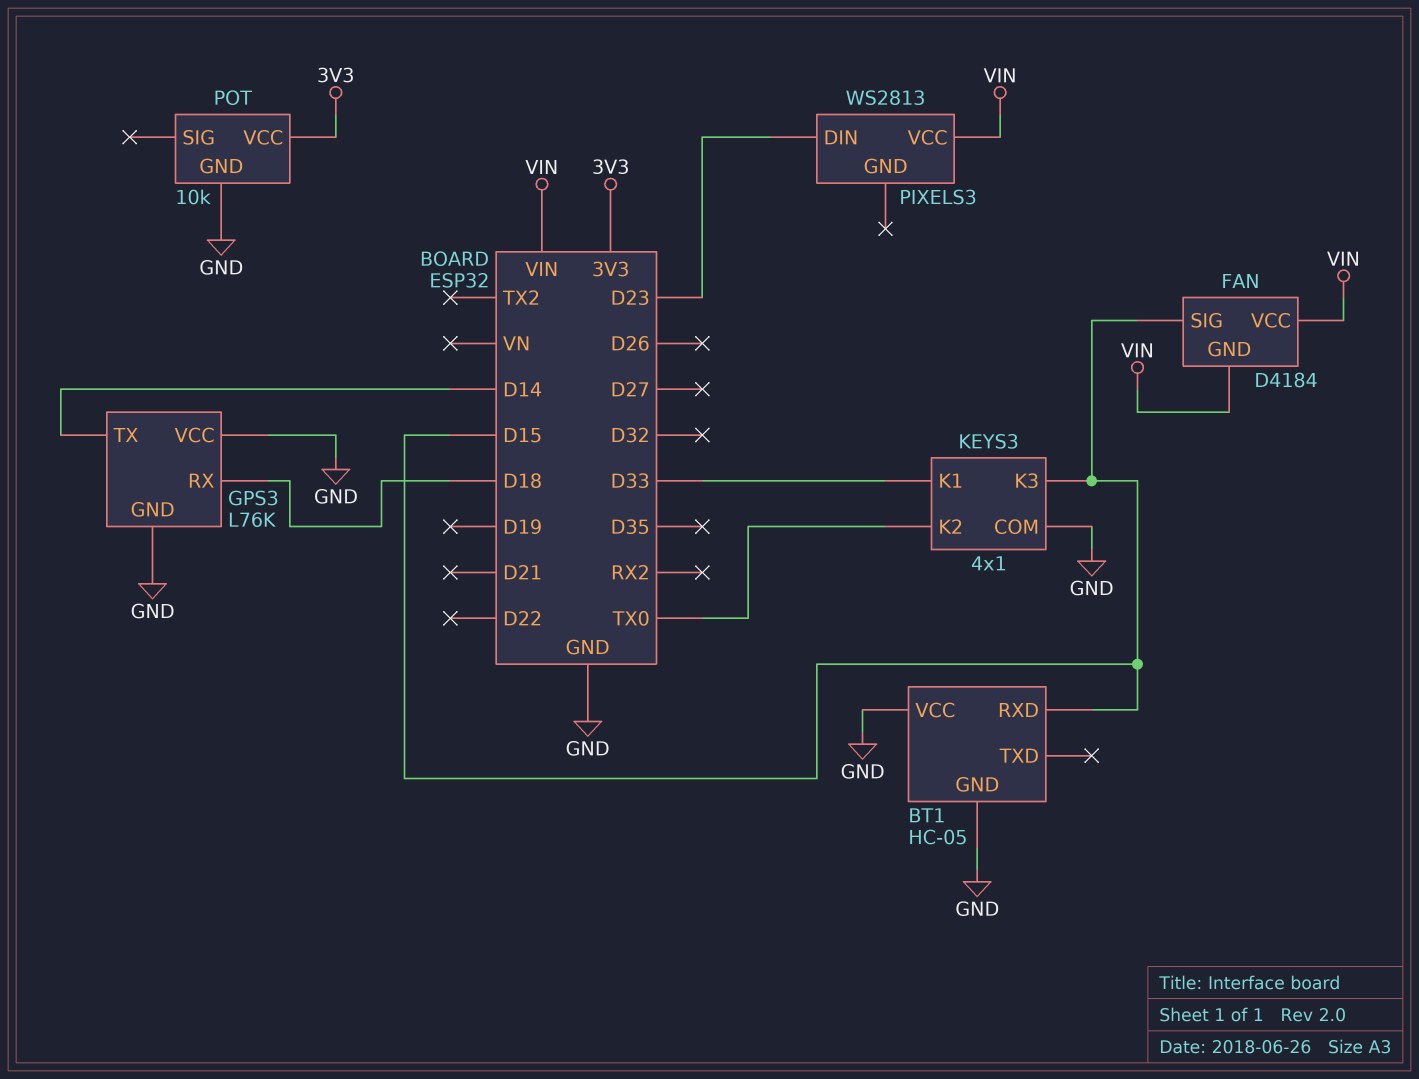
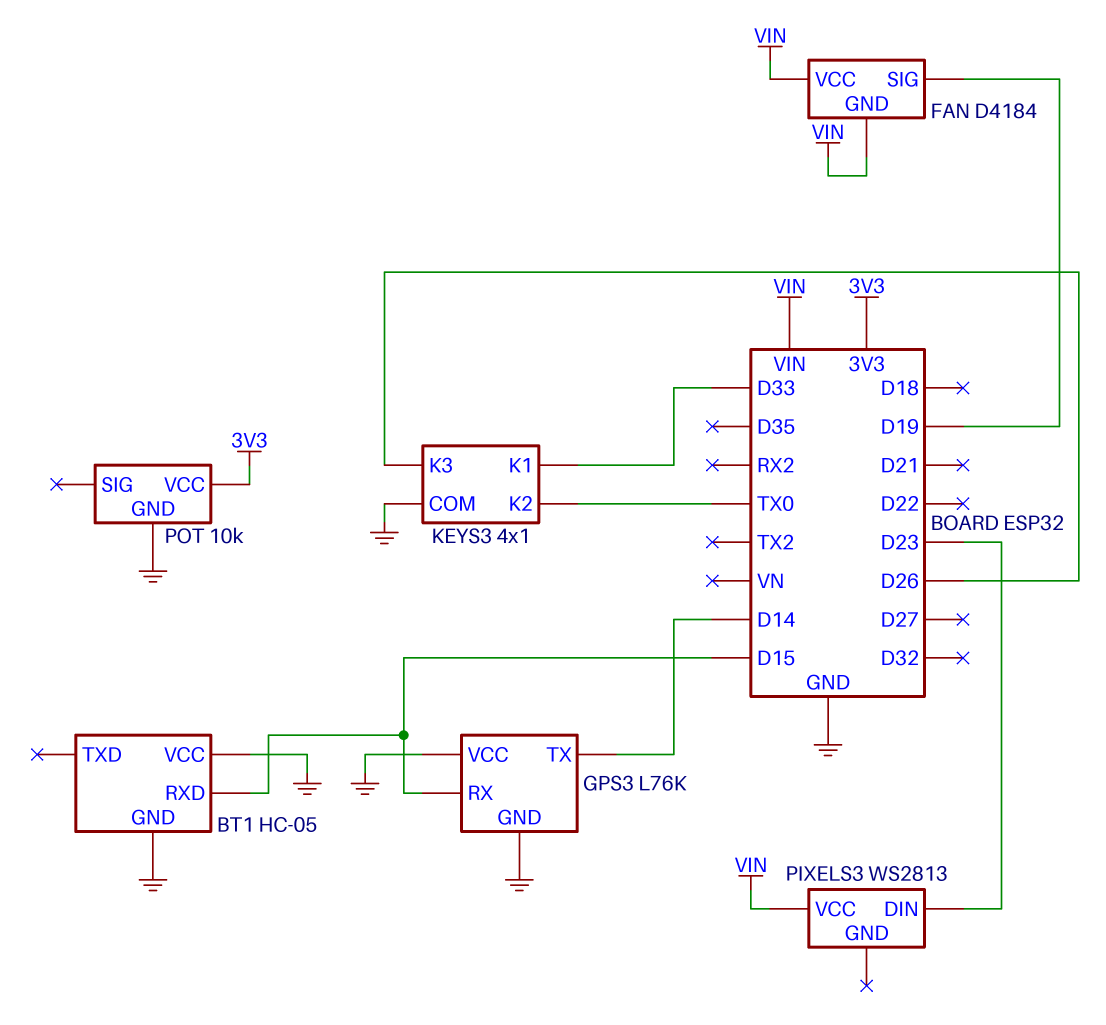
FAN pin SIG: D15 -> D19
GPS3 pin RX: D18 -> D15
KEYS3 pin K3: D15 -> D26

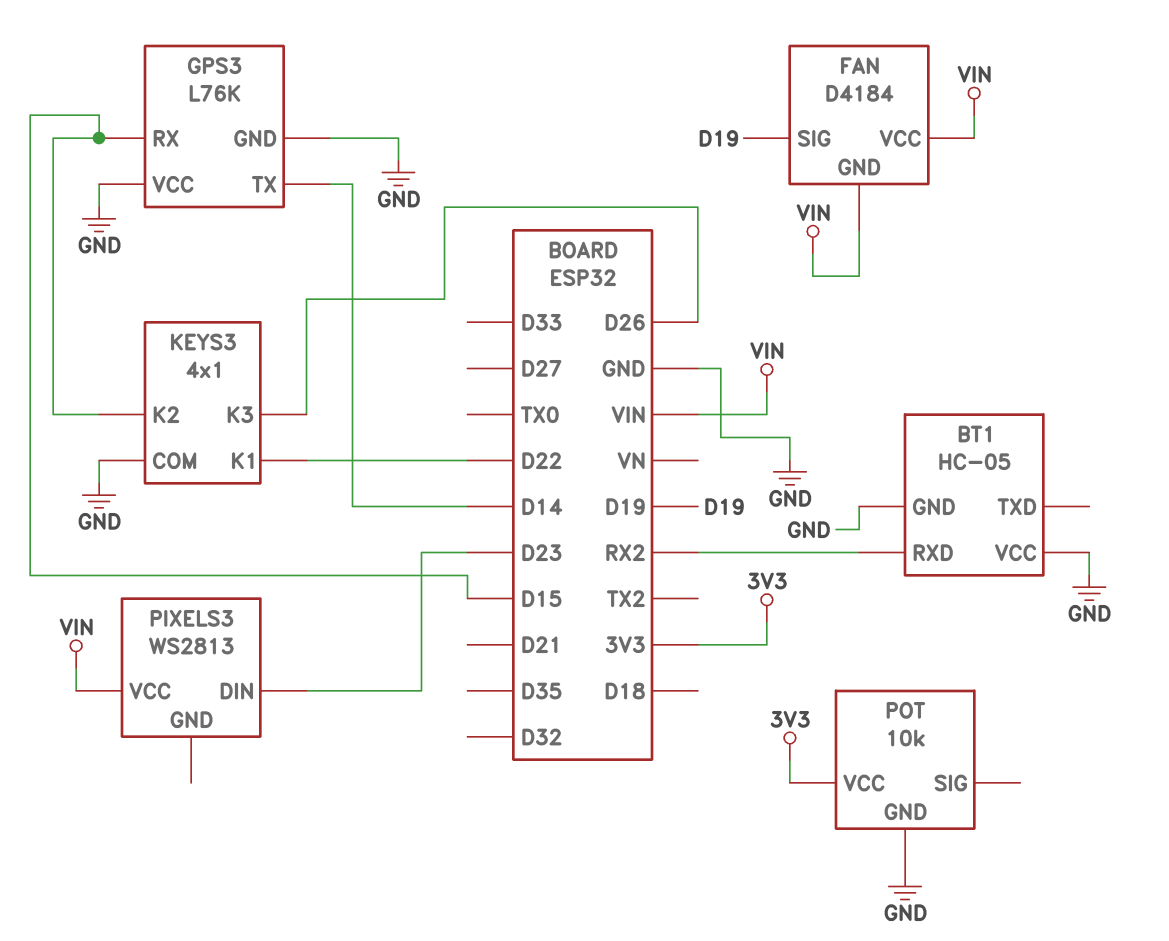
BT1 pin RXD: D15 -> RX2
KEYS3 pin K1: D33 -> D22
KEYS3 pin K2: TX0 -> D15

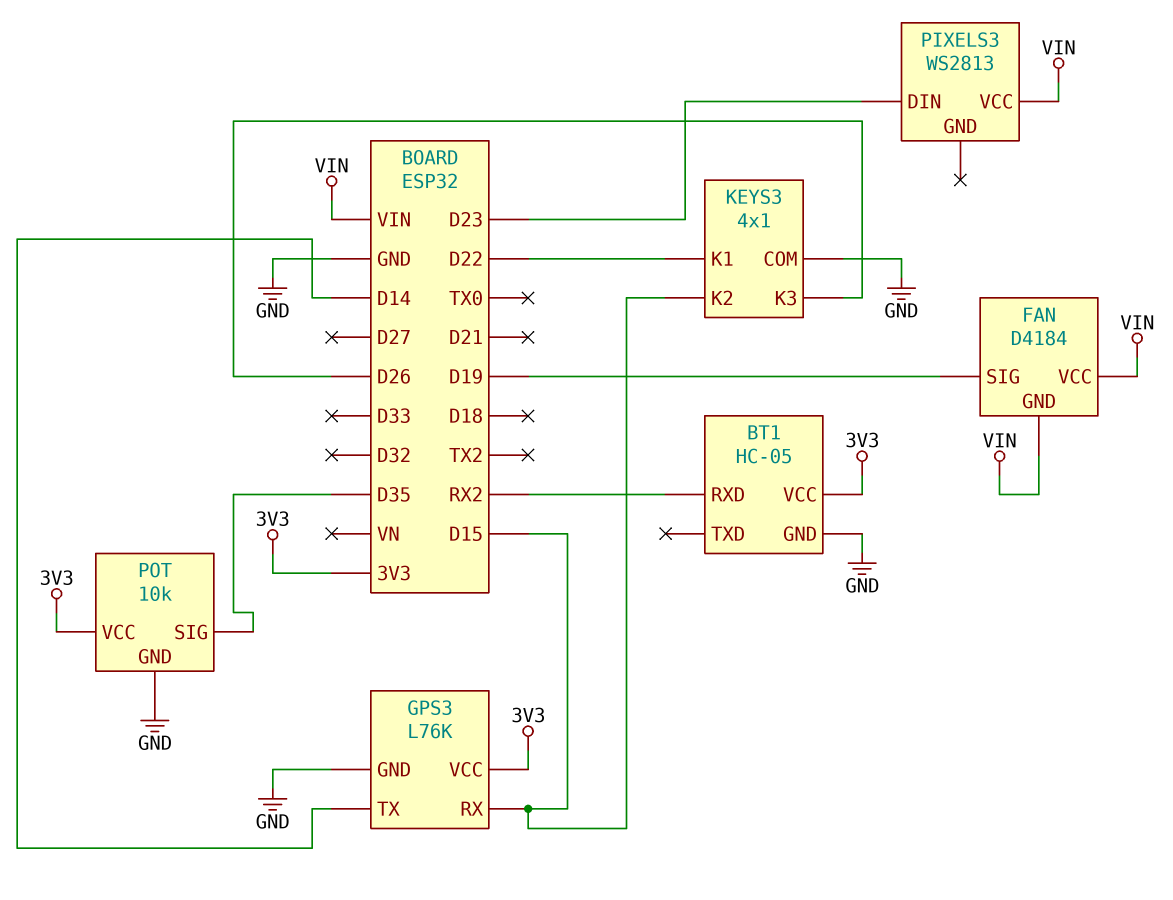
BT1 pin VCC: GND -> 3V3
GPS3 pin VCC: GND -> 3V3
POT pin SIG: none -> D35

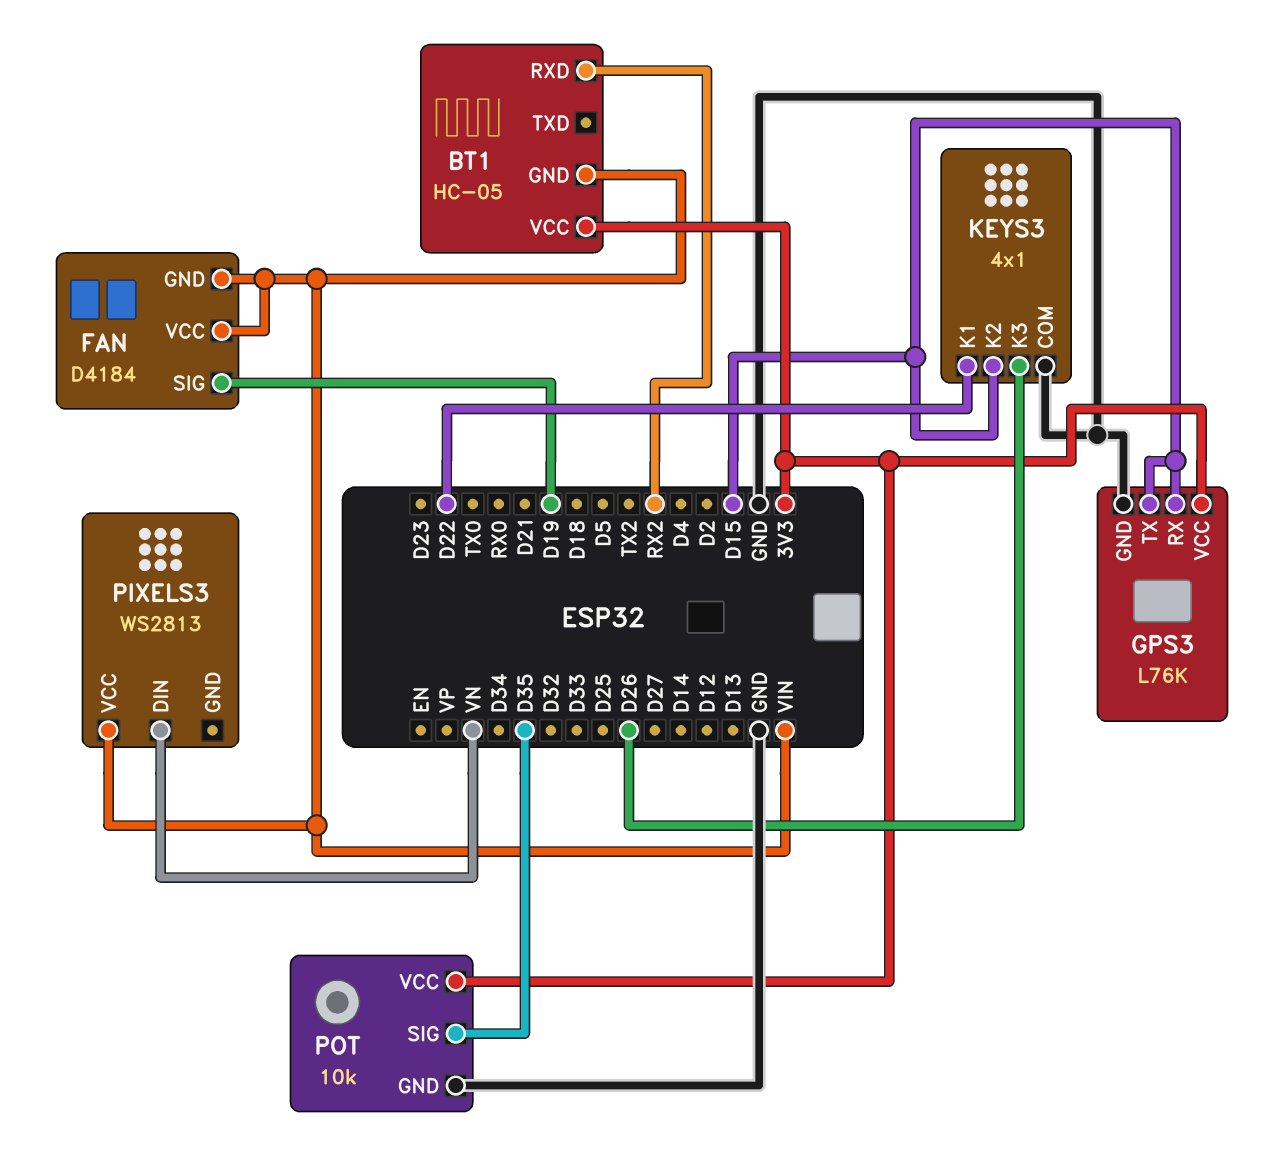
BT1 pin GND: GND -> VIN
GPS3 pin TX: D14 -> D15
PIXELS3 pin DIN: D23 -> VN

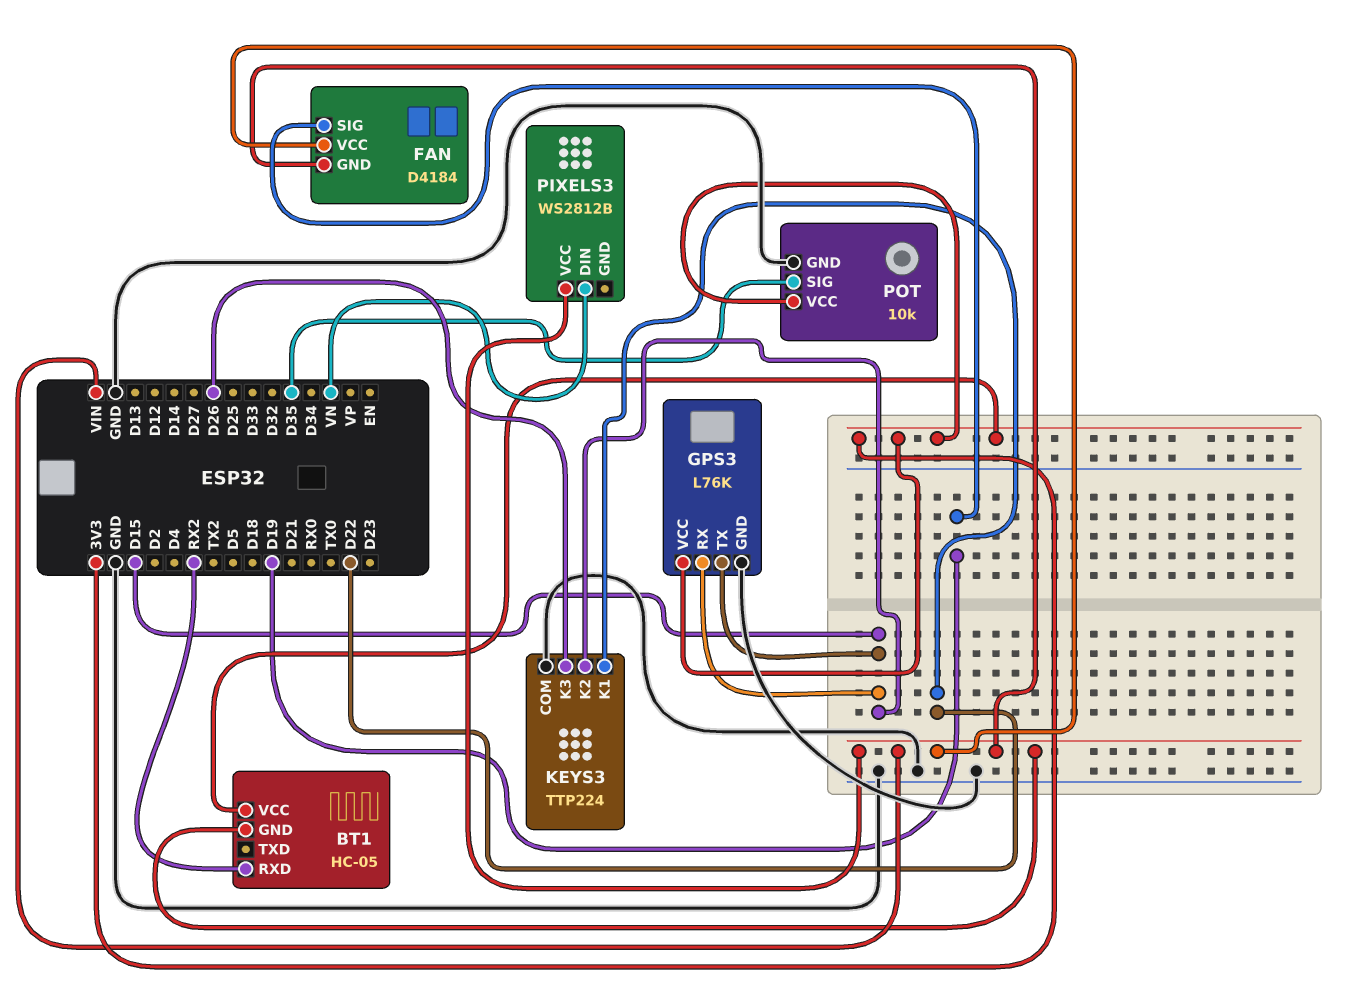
KEYS3: 4x1 -> TTP224
PIXELS3: WS2813 -> WS2812B

